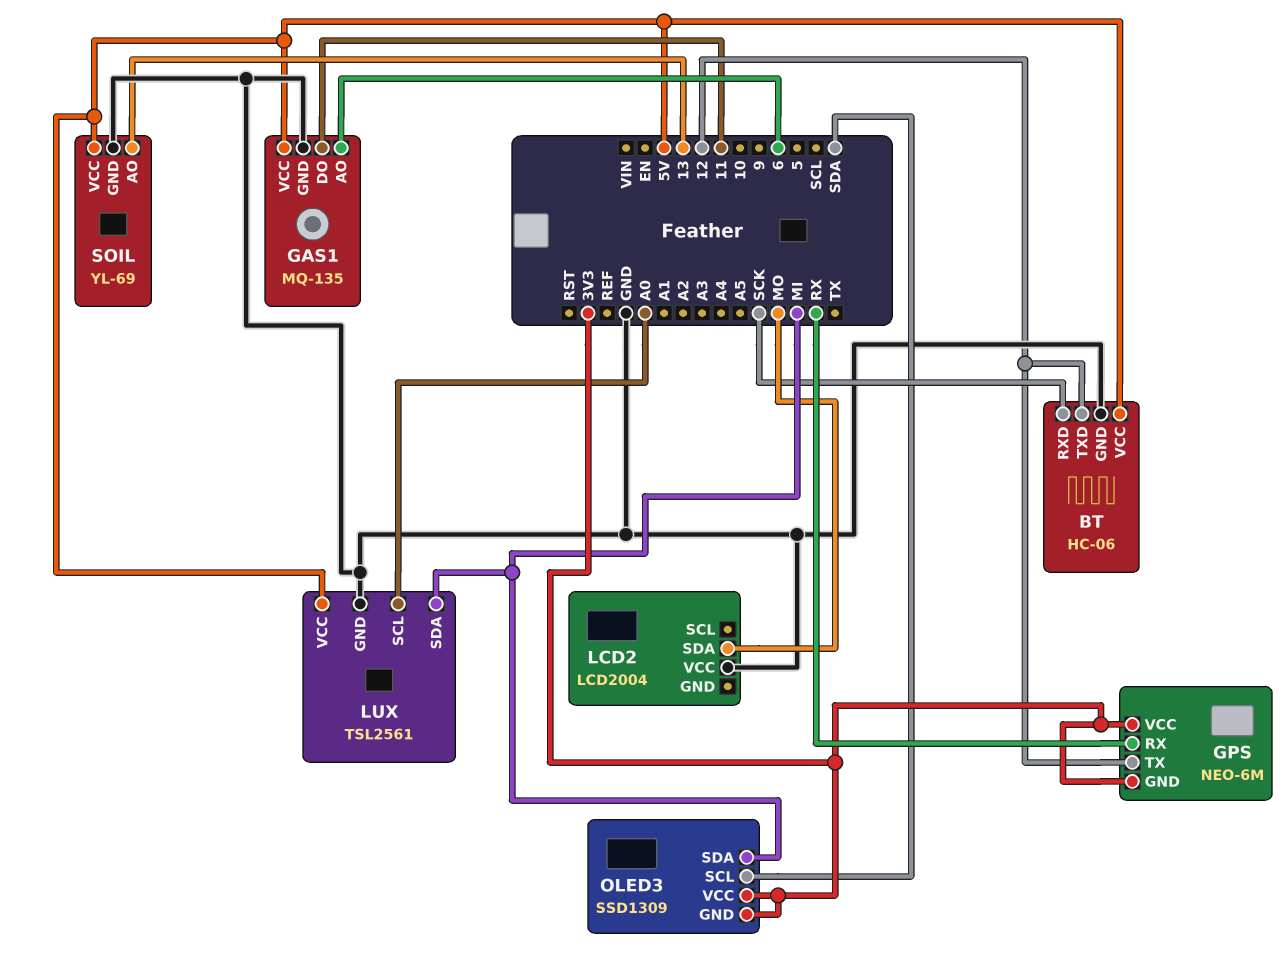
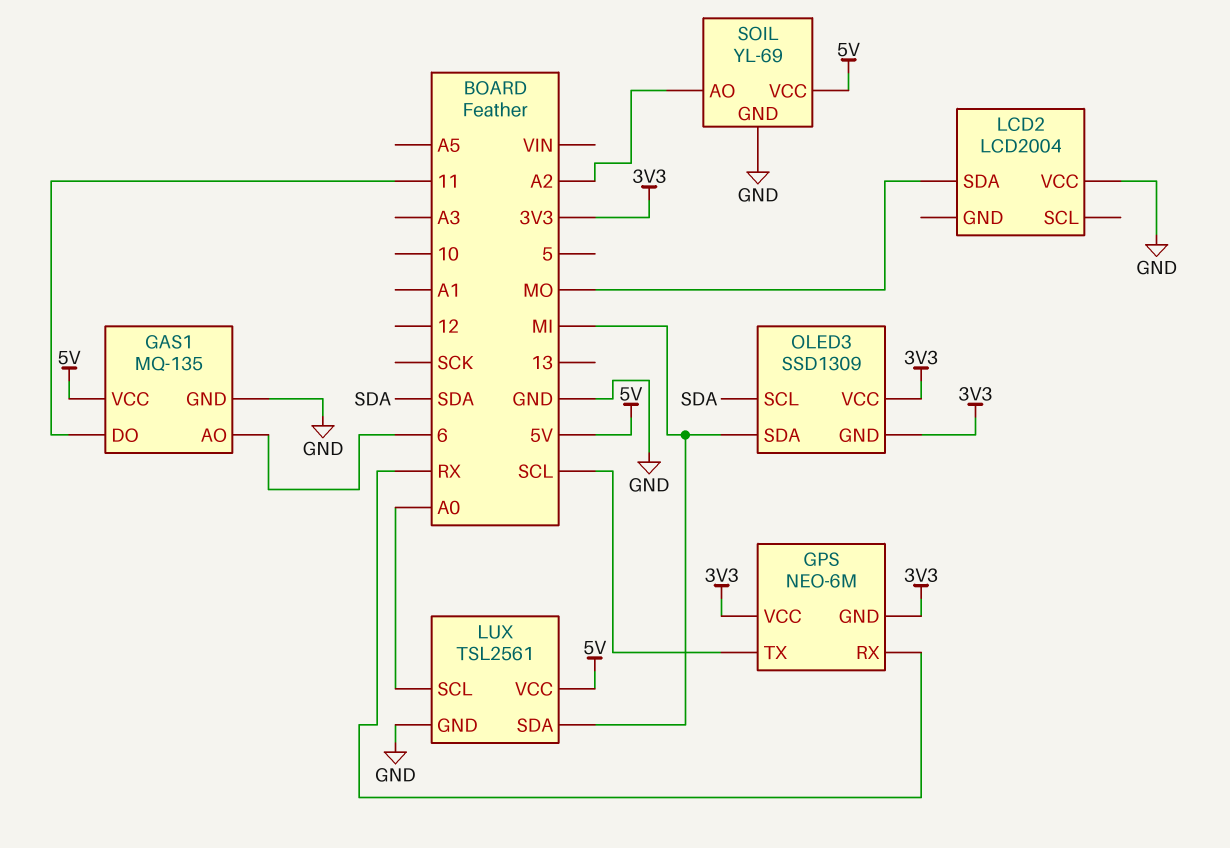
BT: HC-06 -> none
BT pin GND: GND -> none
BT pin RXD: SCK -> none
BT pin TXD: 12 -> none
BT pin VCC: 5V -> none
GPS pin TX: 12 -> SCL
SOIL pin AO: 13 -> A2

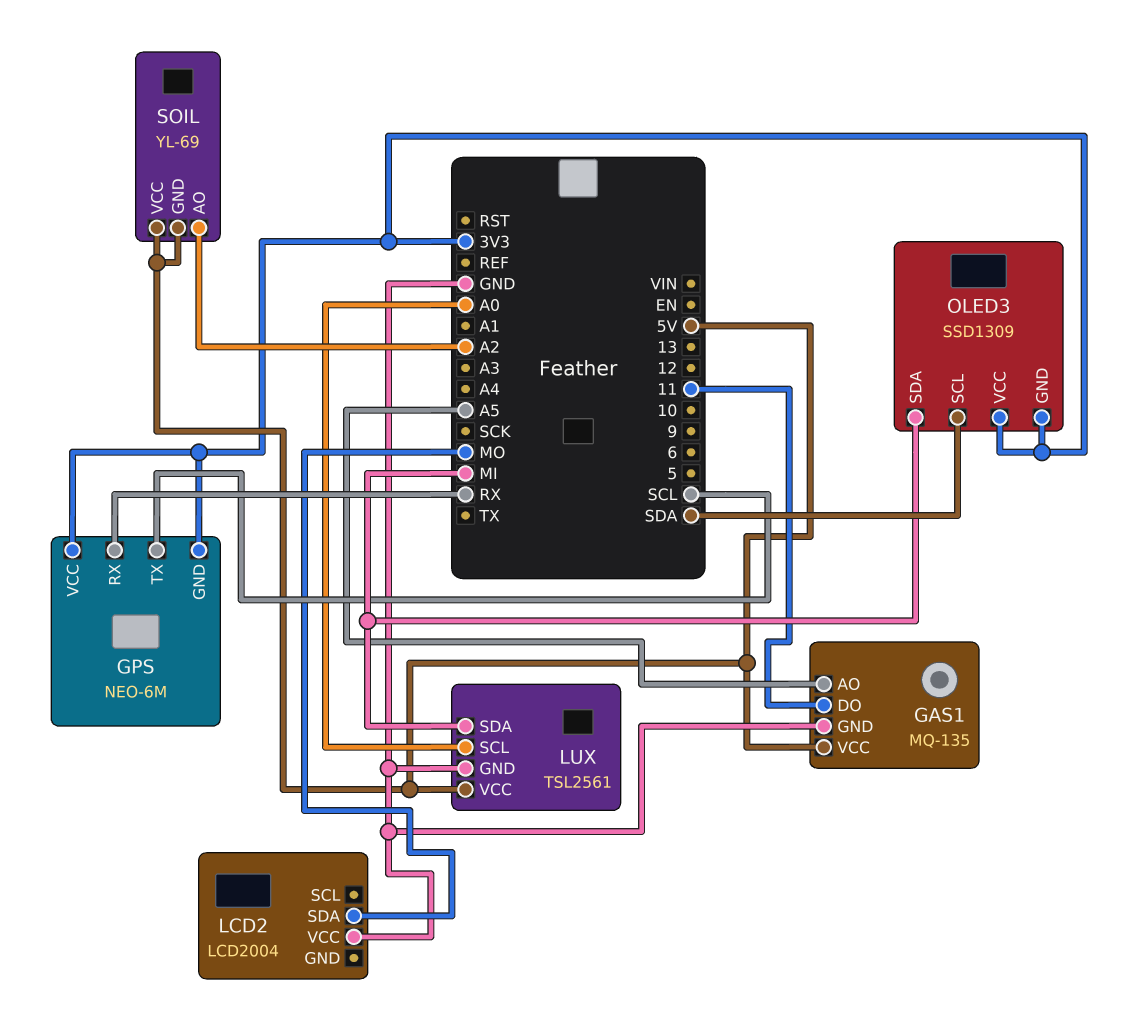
GAS1 pin AO: 6 -> A5
SOIL pin GND: GND -> 5V

